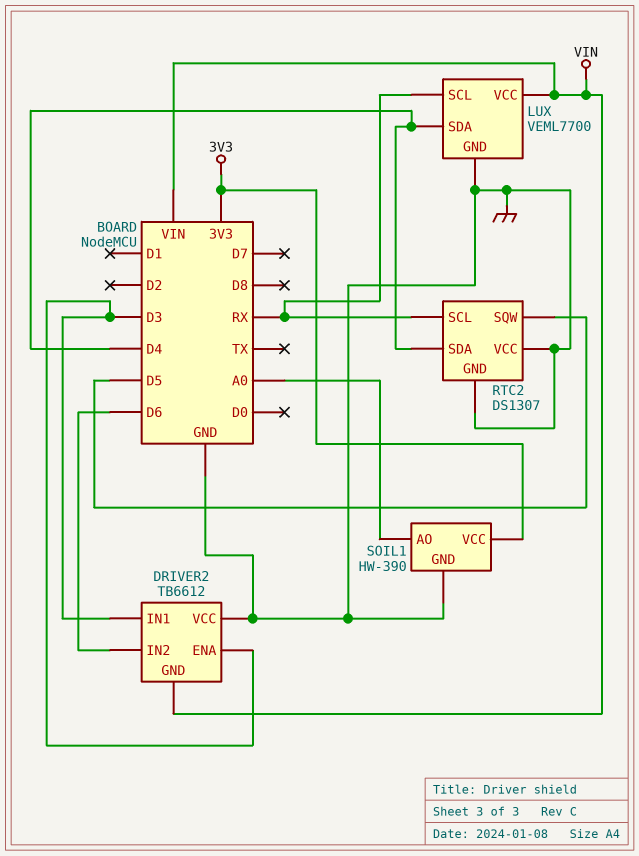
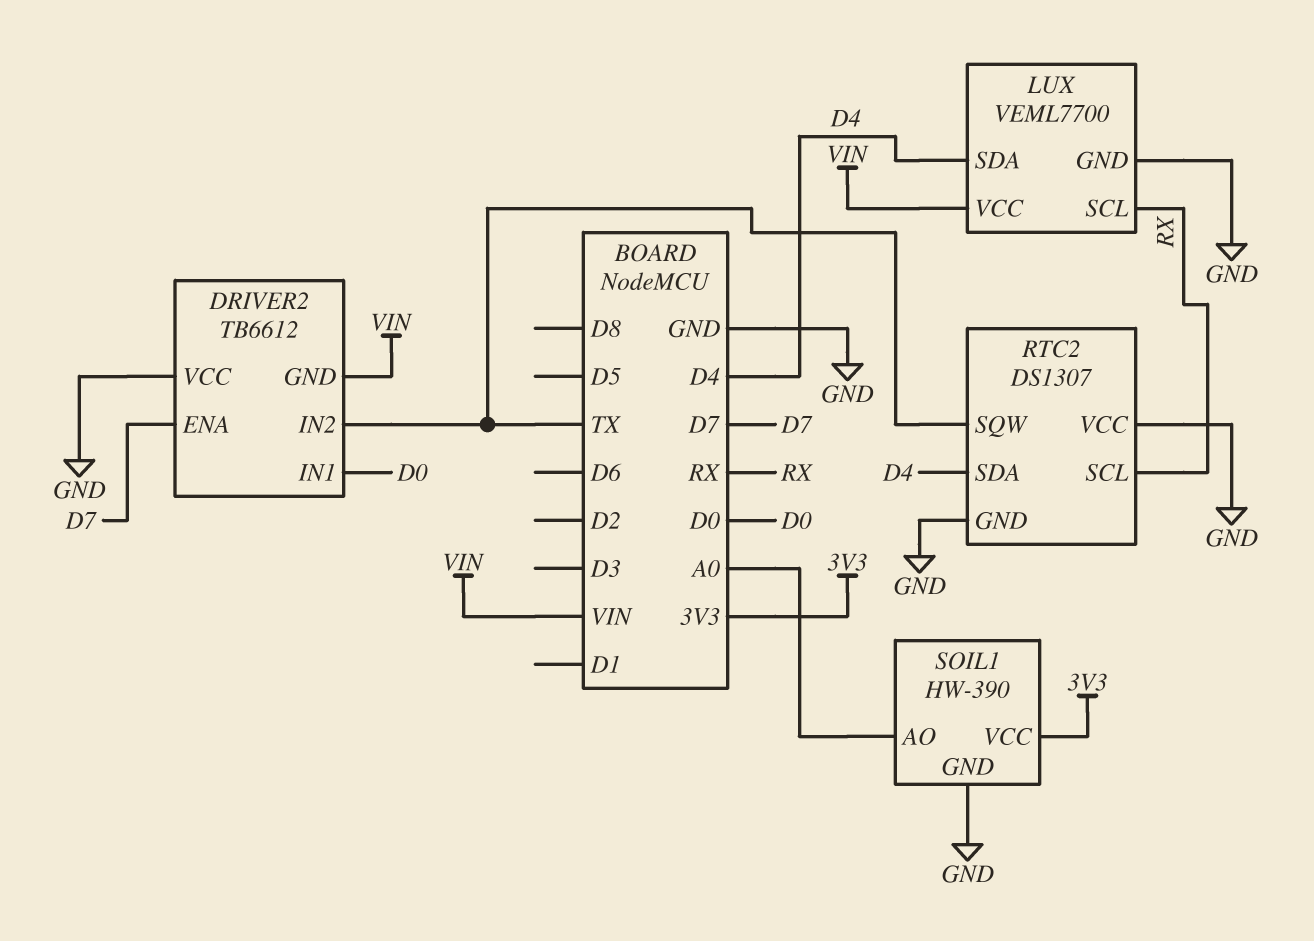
DRIVER2 pin ENA: D3 -> D7
DRIVER2 pin IN1: D3 -> D0
DRIVER2 pin IN2: D6 -> TX
RTC2 pin SQW: D5 -> TX

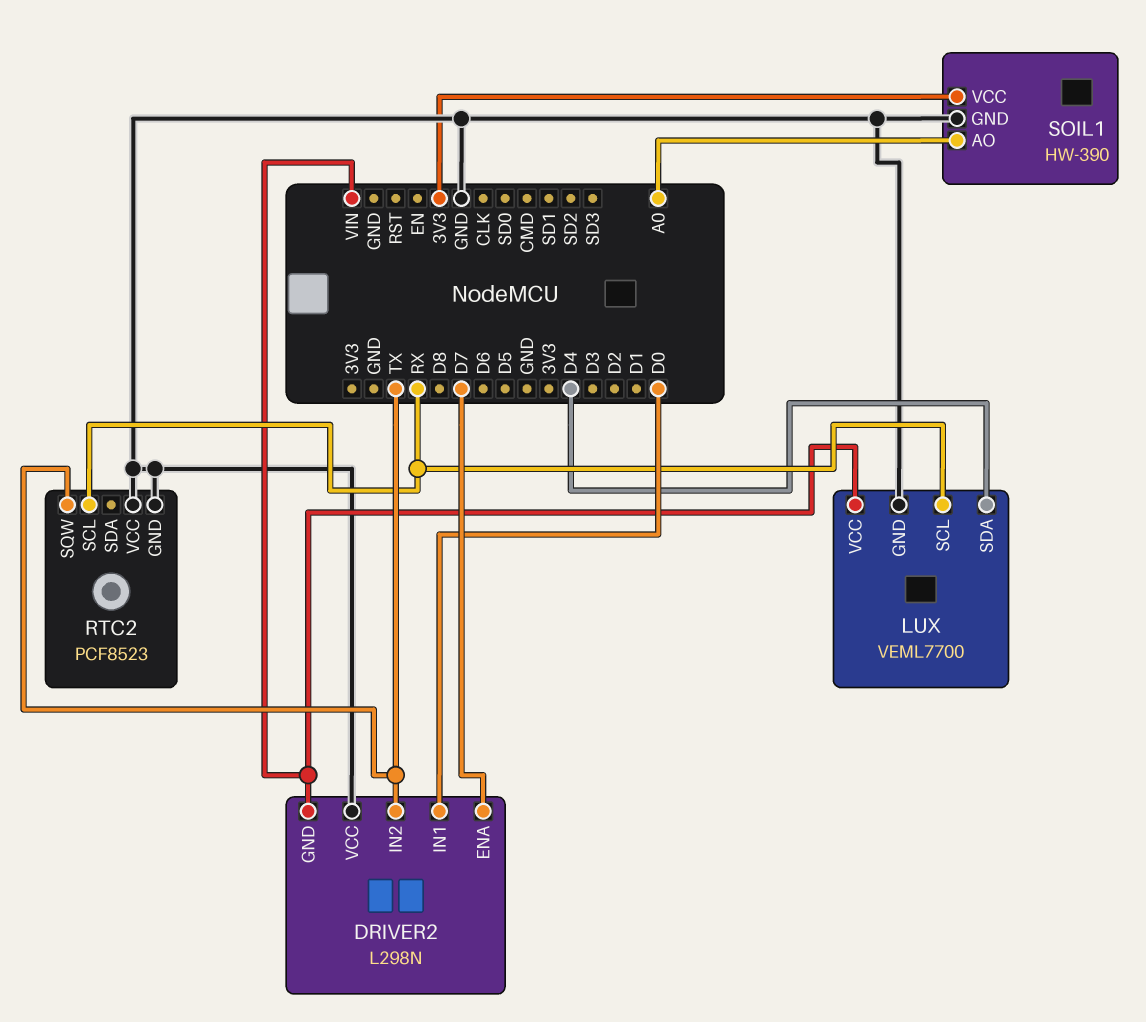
DRIVER2: TB6612 -> L298N
RTC2: DS1307 -> PCF8523
RTC2 pin SDA: D4 -> none

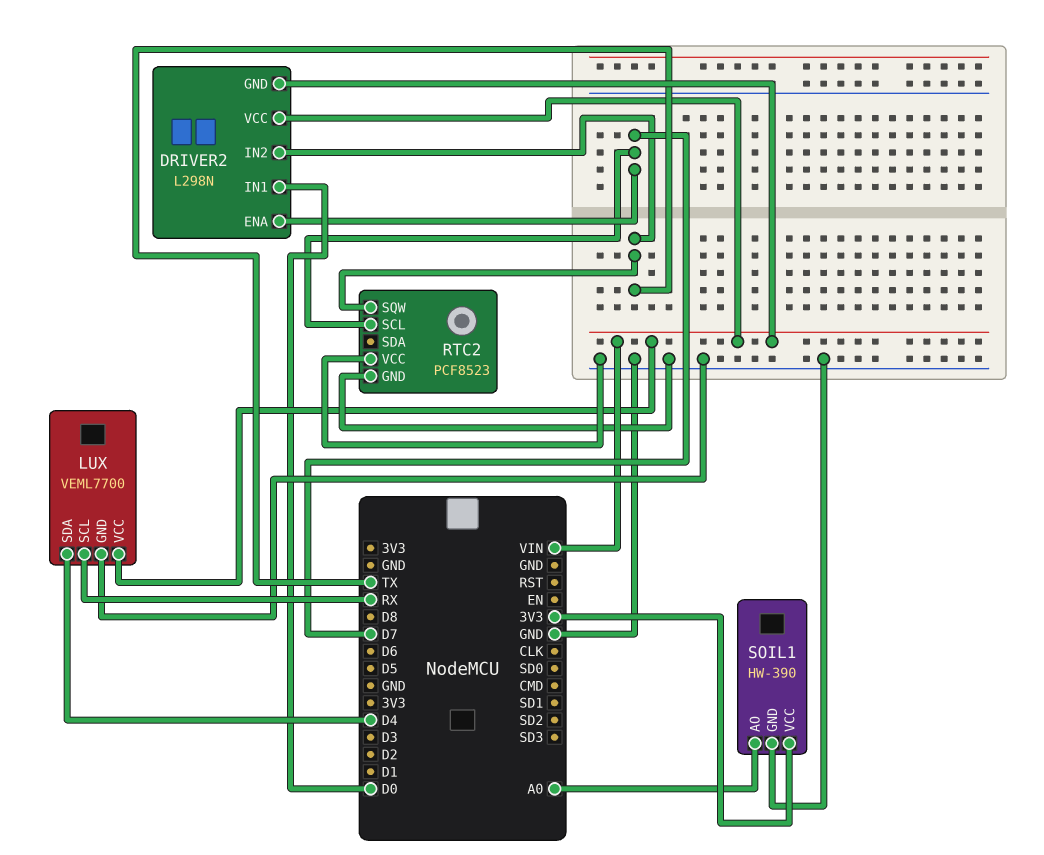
DRIVER2 pin VCC: GND -> VIN
RTC2 pin SCL: RX -> D7

